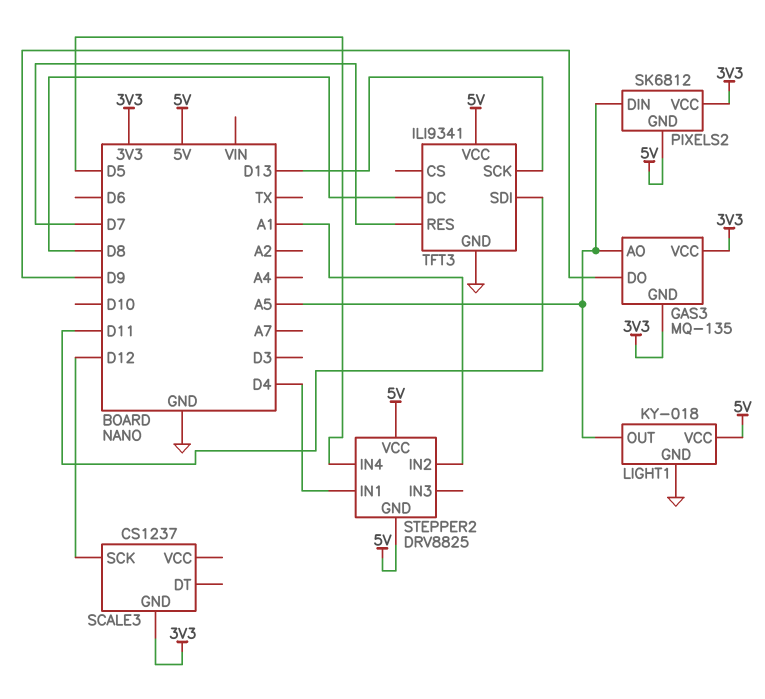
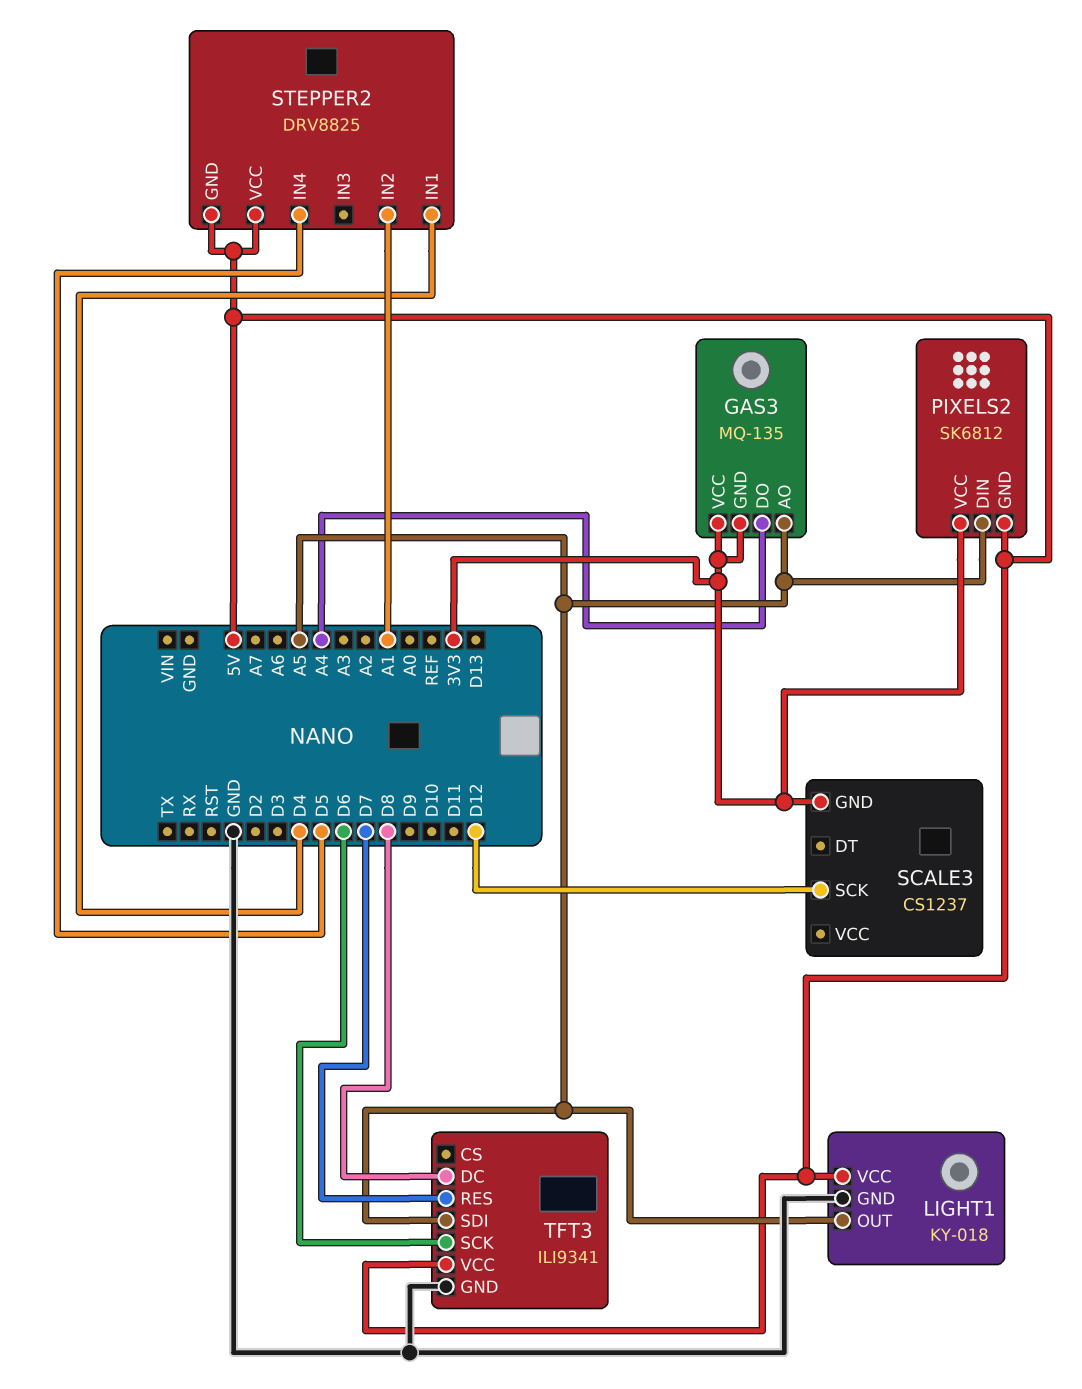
GAS3 pin DO: D9 -> A4
TFT3 pin SCK: D13 -> D6
TFT3 pin SDI: D11 -> A5

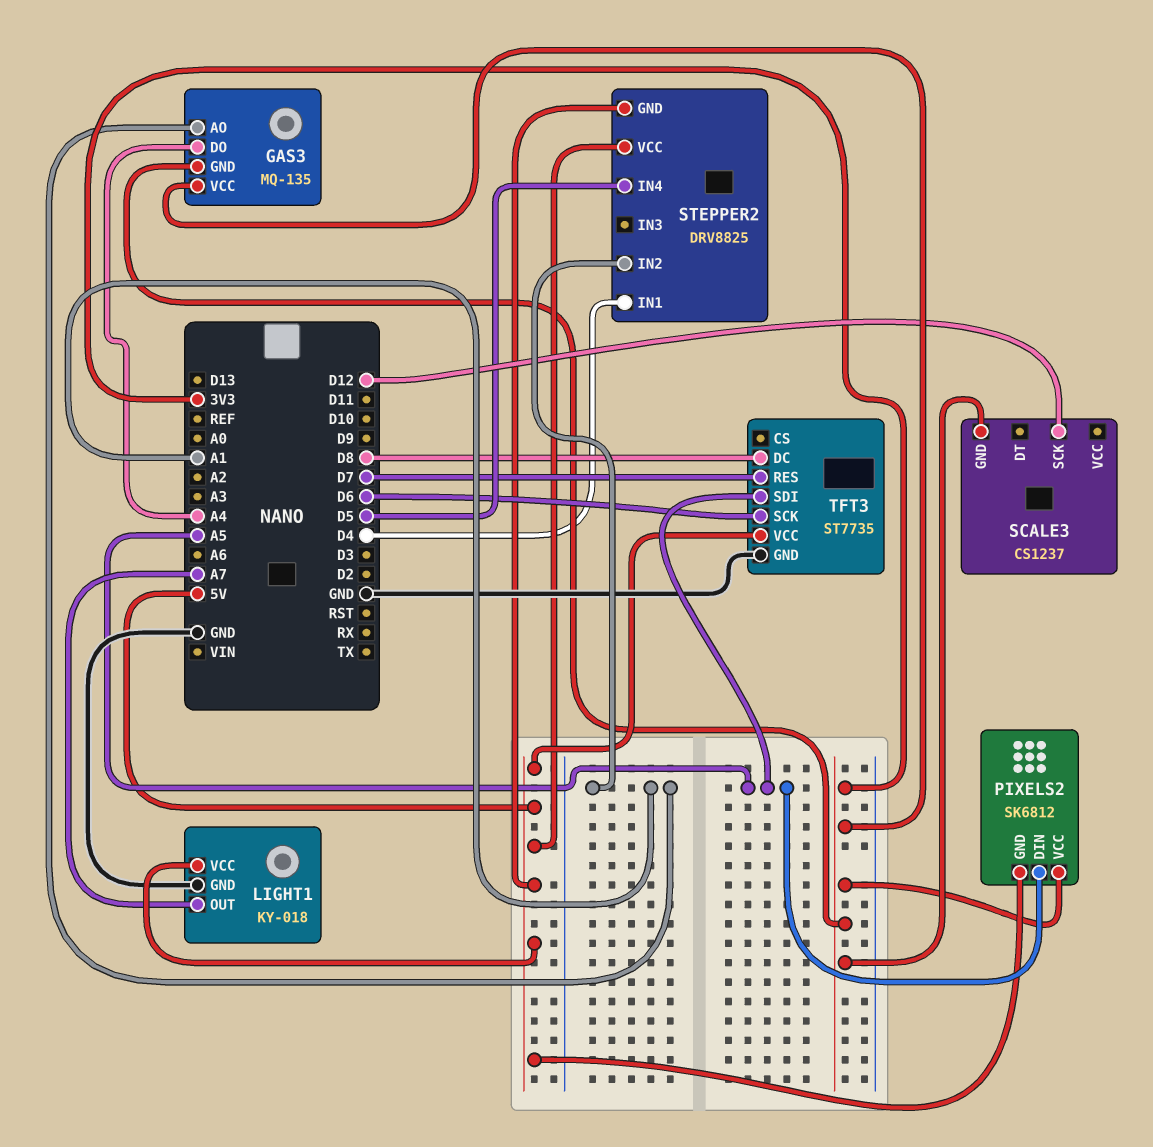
GAS3 pin AO: A5 -> A1
LIGHT1 pin OUT: A5 -> A7
TFT3: ILI9341 -> ST7735

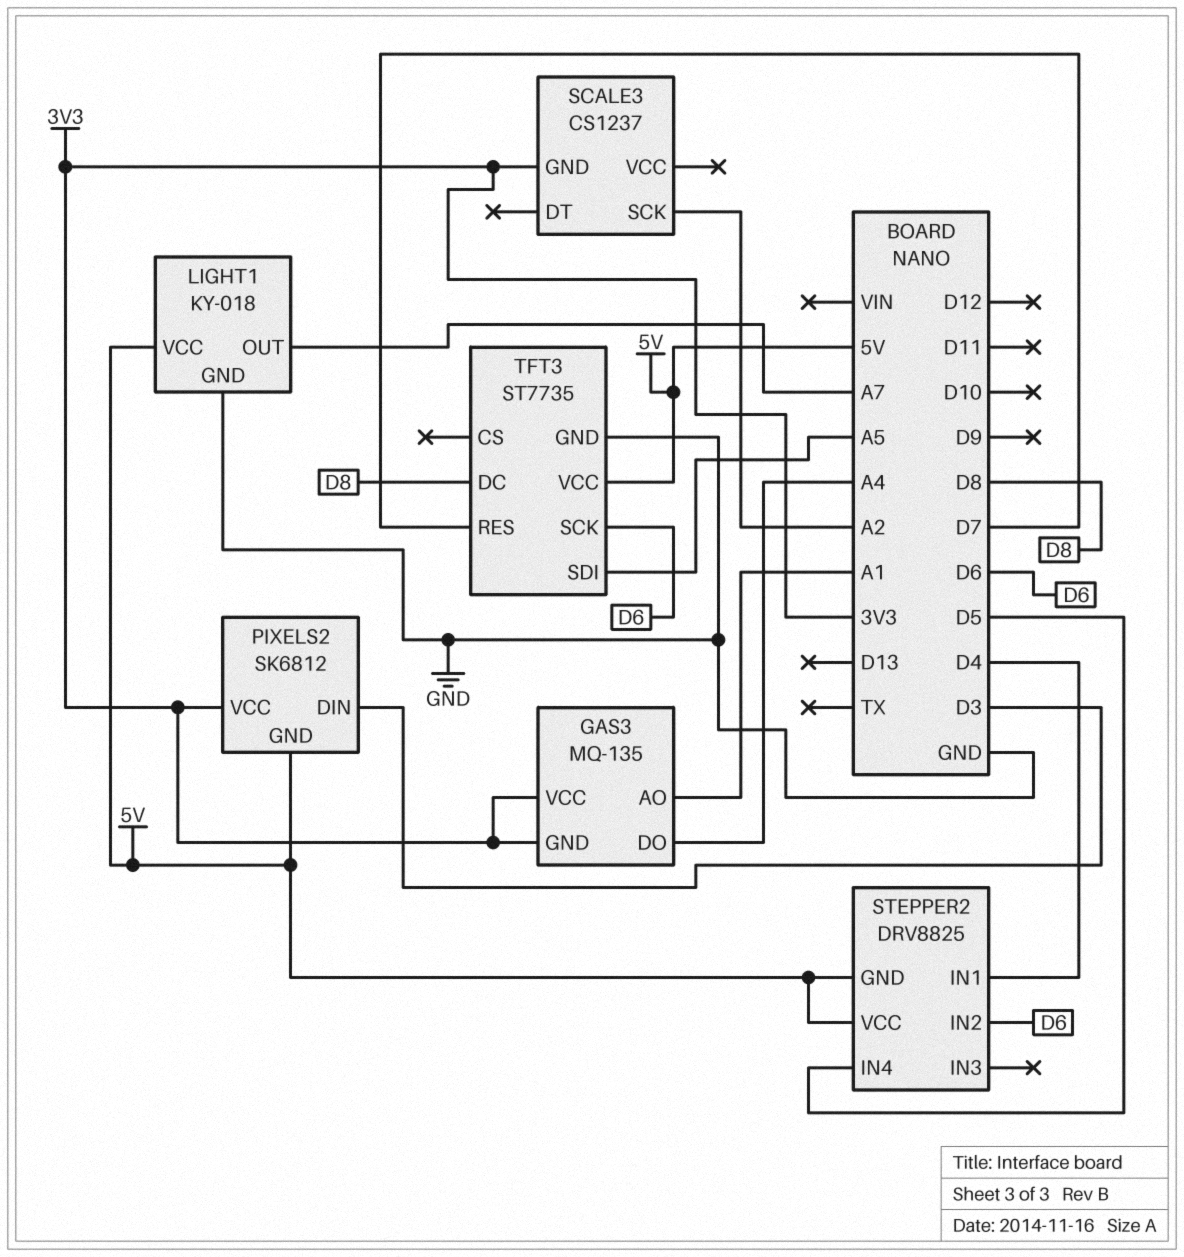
PIXELS2 pin DIN: A5 -> D3
SCALE3 pin SCK: D12 -> A2
STEPPER2 pin IN2: A1 -> D6

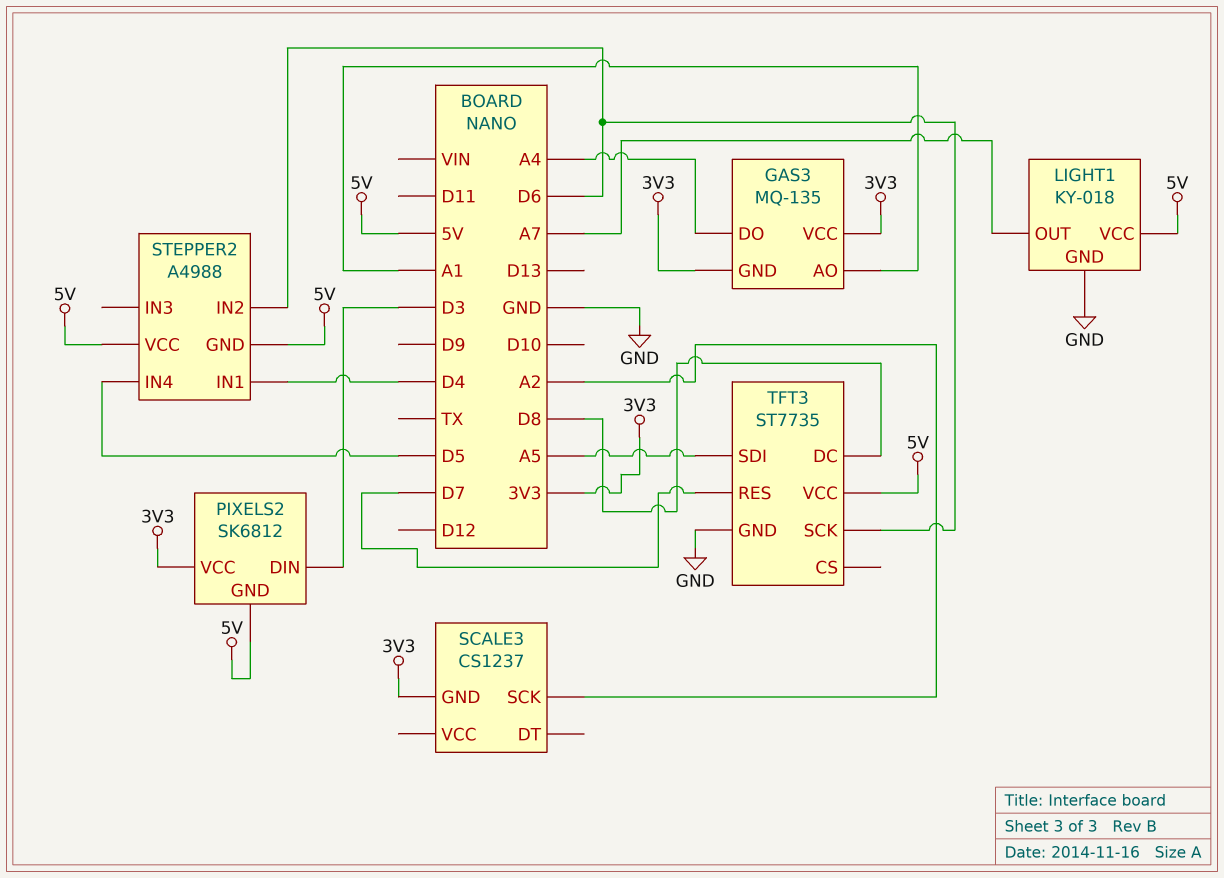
STEPPER2: DRV8825 -> A4988

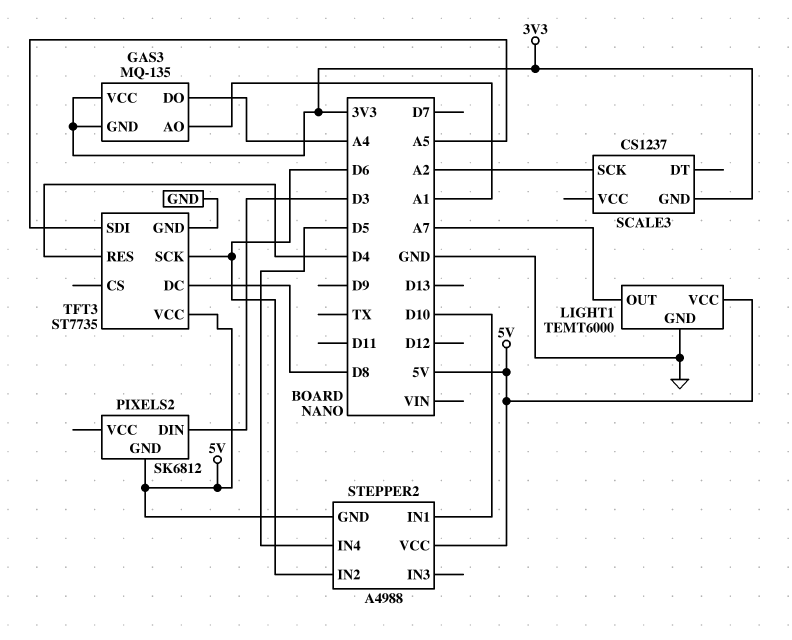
LIGHT1: KY-018 -> TEMT6000
PIXELS2 pin VCC: 3V3 -> none
STEPPER2 pin IN1: D4 -> D10
TFT3 pin RES: D7 -> D4

